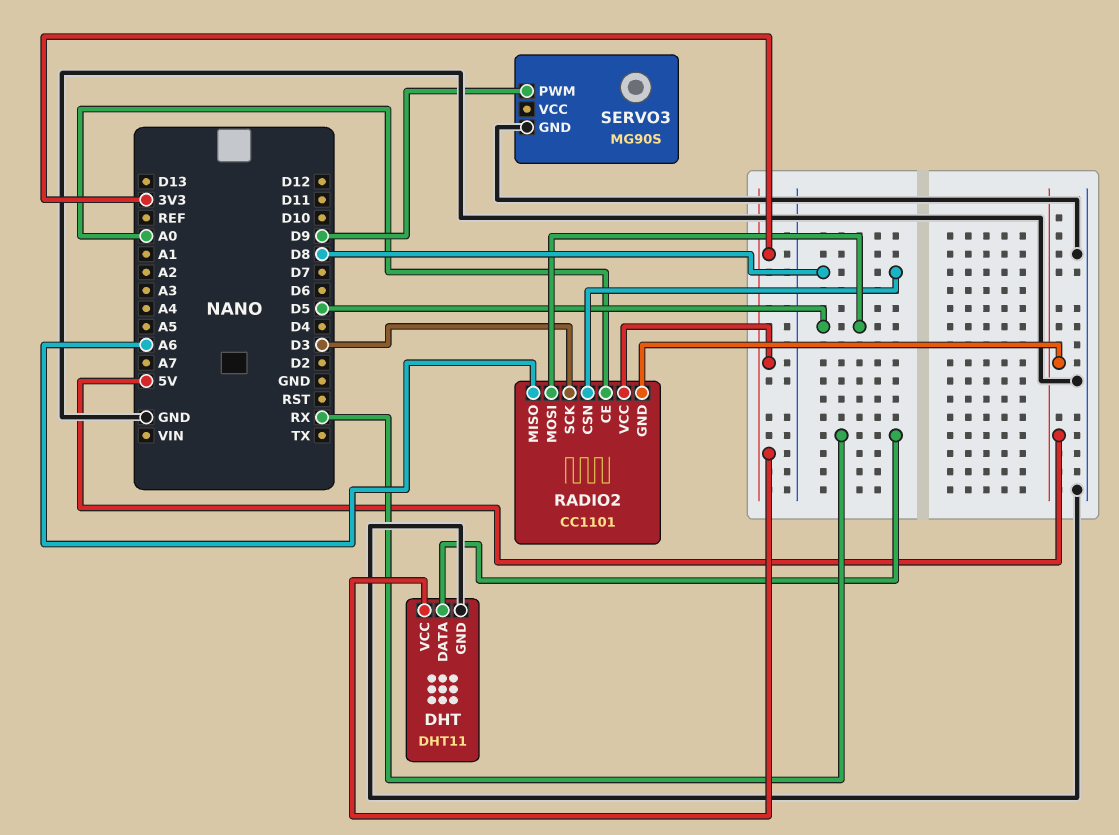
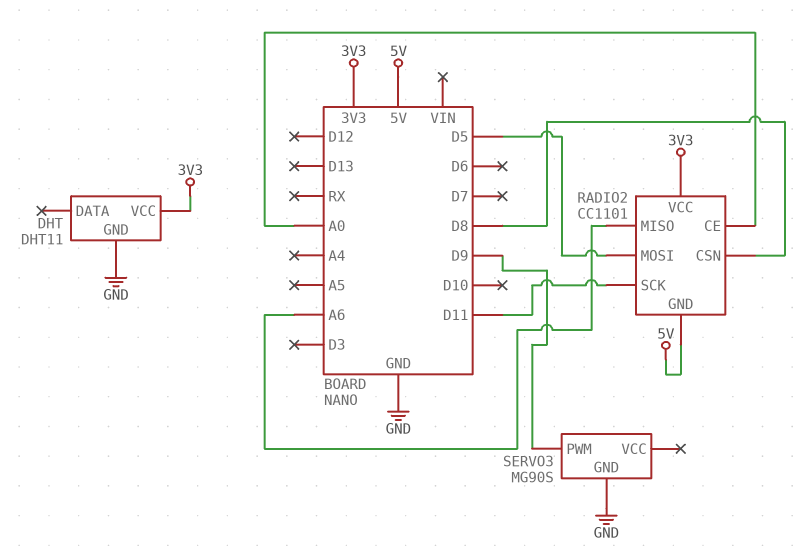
DHT pin DATA: RX -> none
RADIO2 pin SCK: D3 -> D11

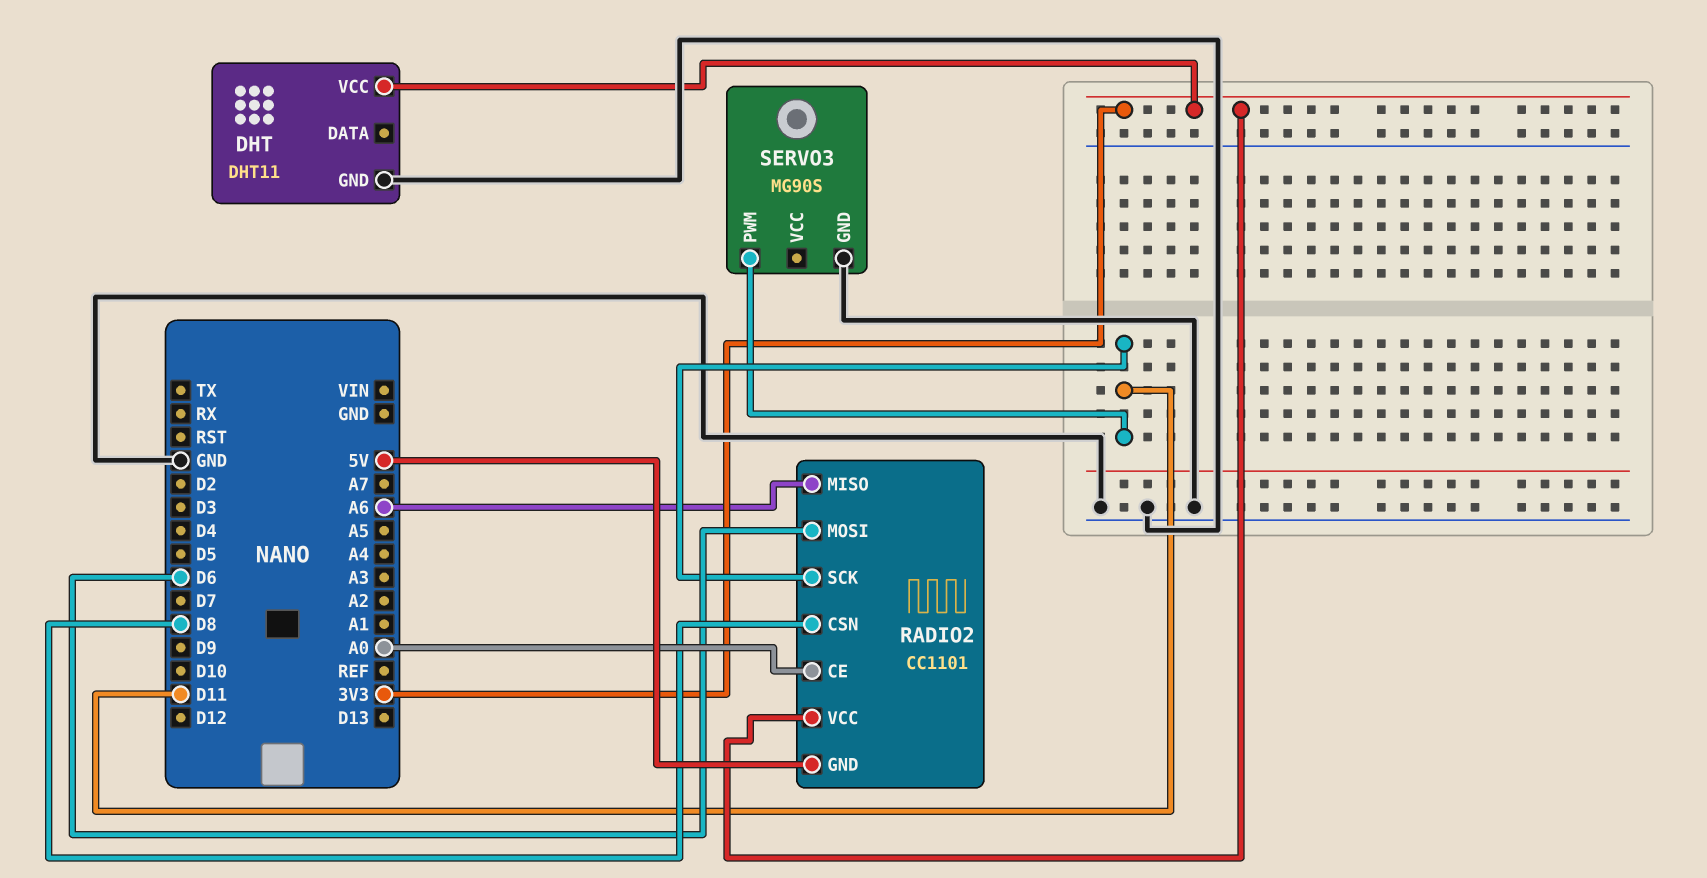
RADIO2 pin MOSI: D5 -> D6
SERVO3 pin PWM: D9 -> D11

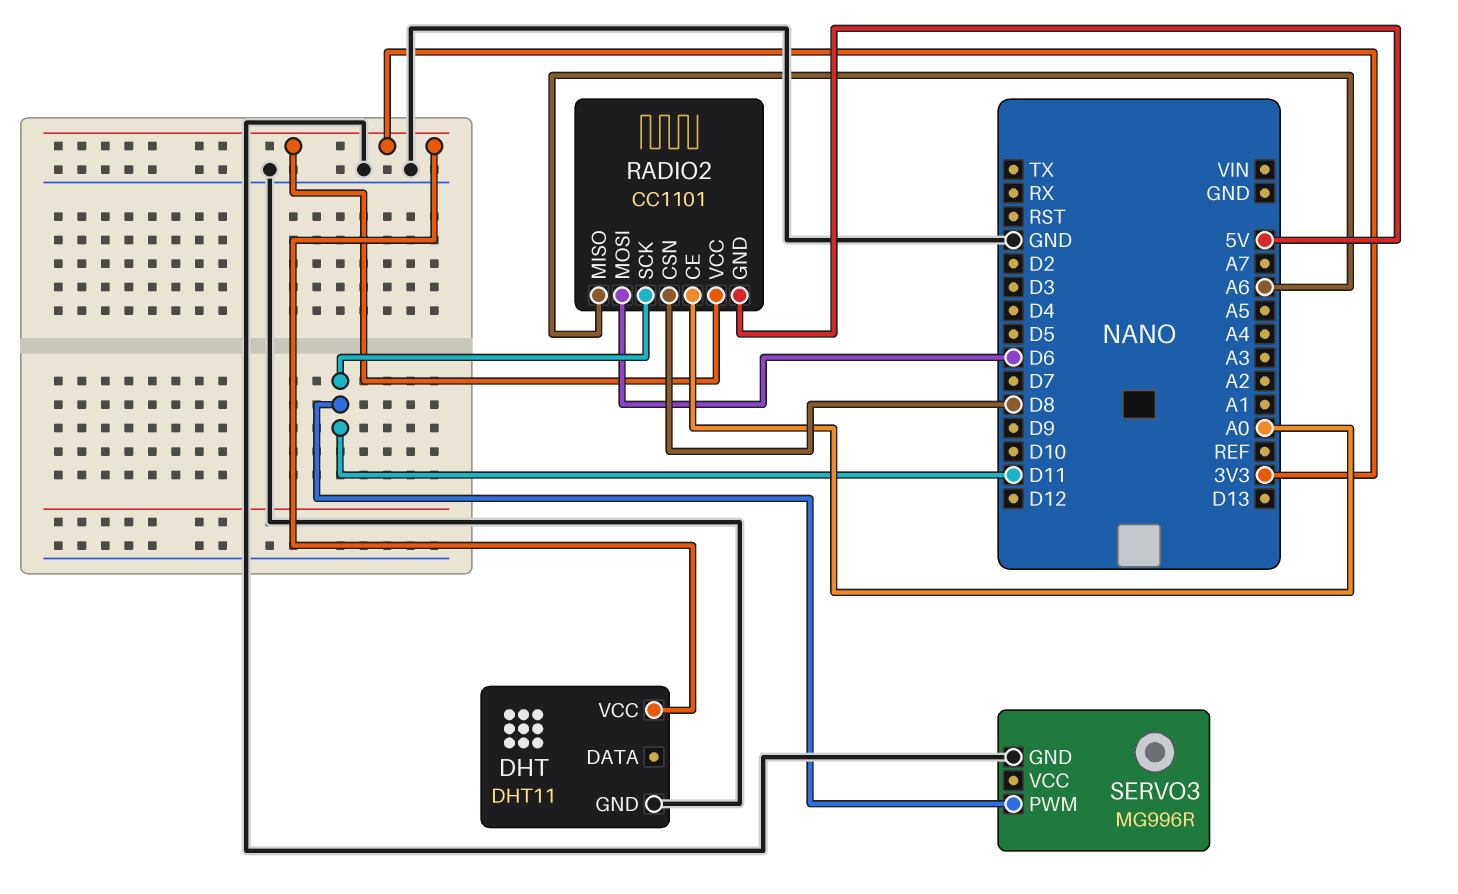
SERVO3: MG90S -> MG996R

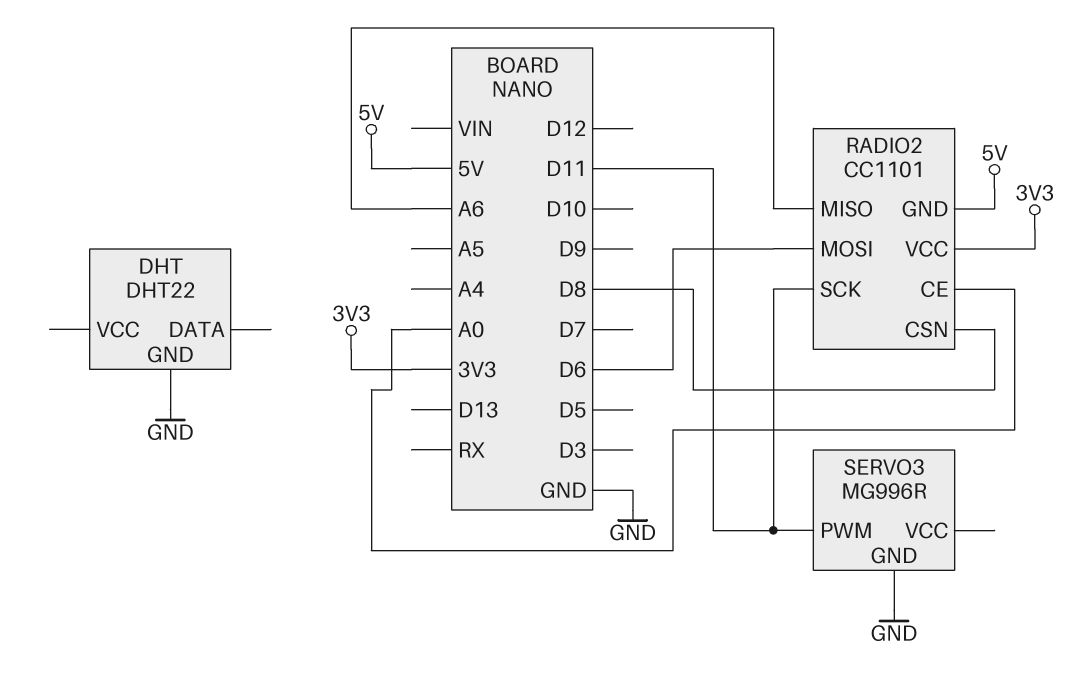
DHT: DHT11 -> DHT22
DHT pin VCC: 3V3 -> none

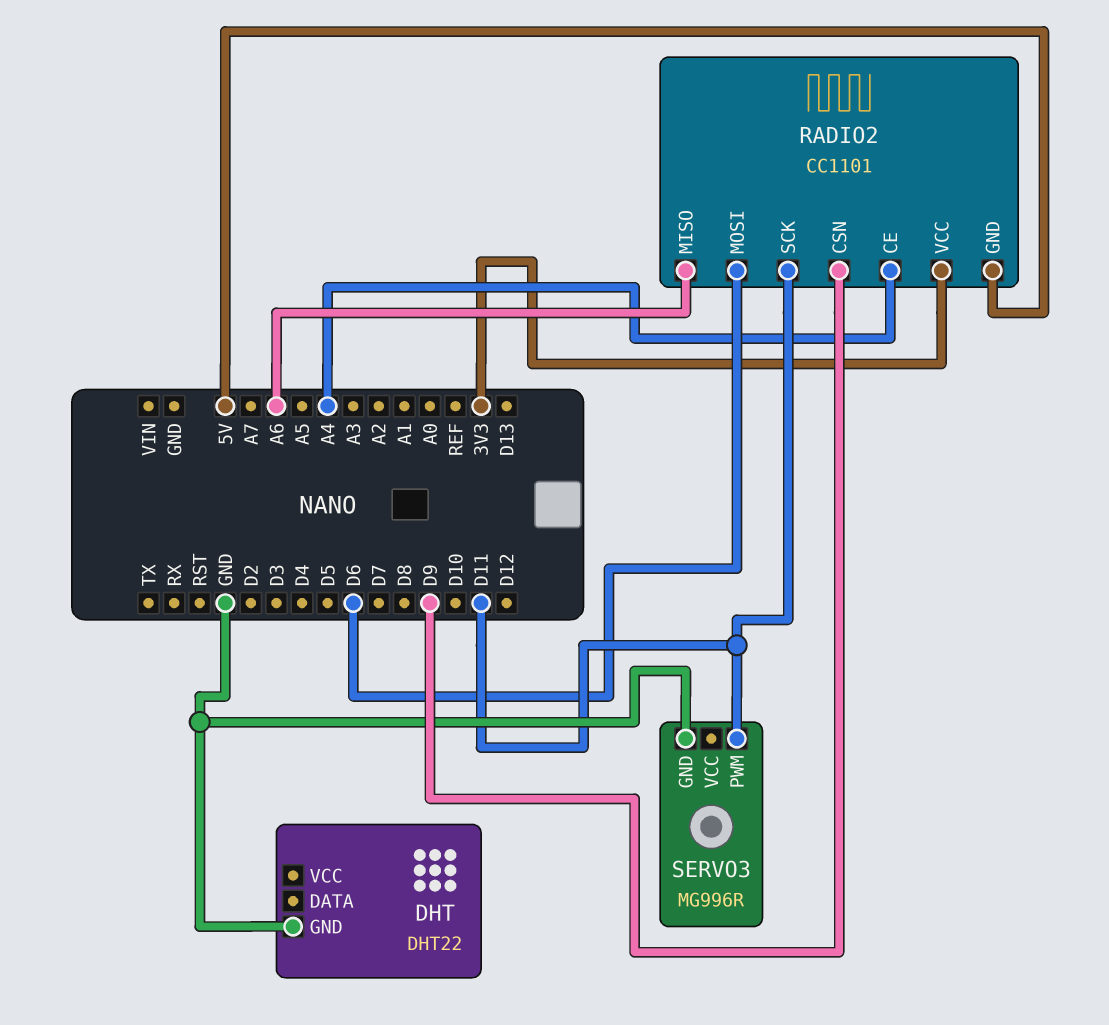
RADIO2 pin CE: A0 -> A4
RADIO2 pin CSN: D8 -> D9

